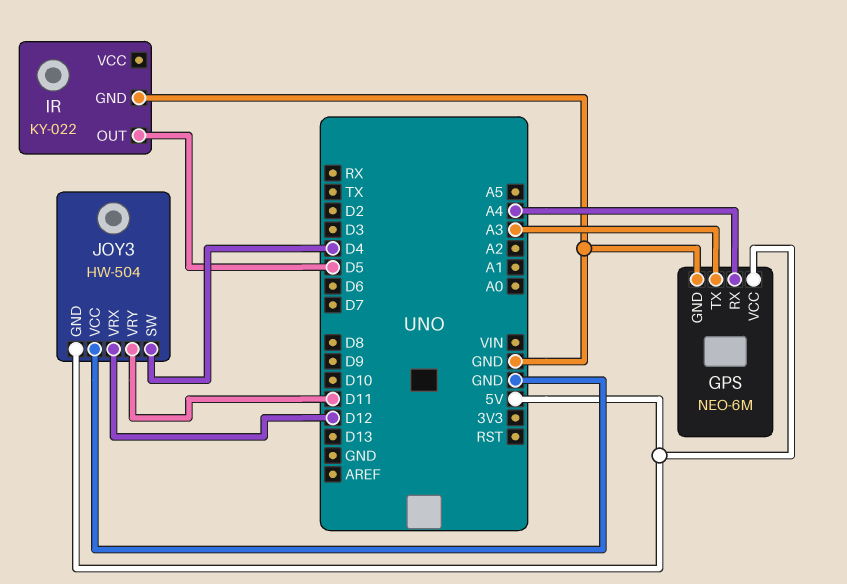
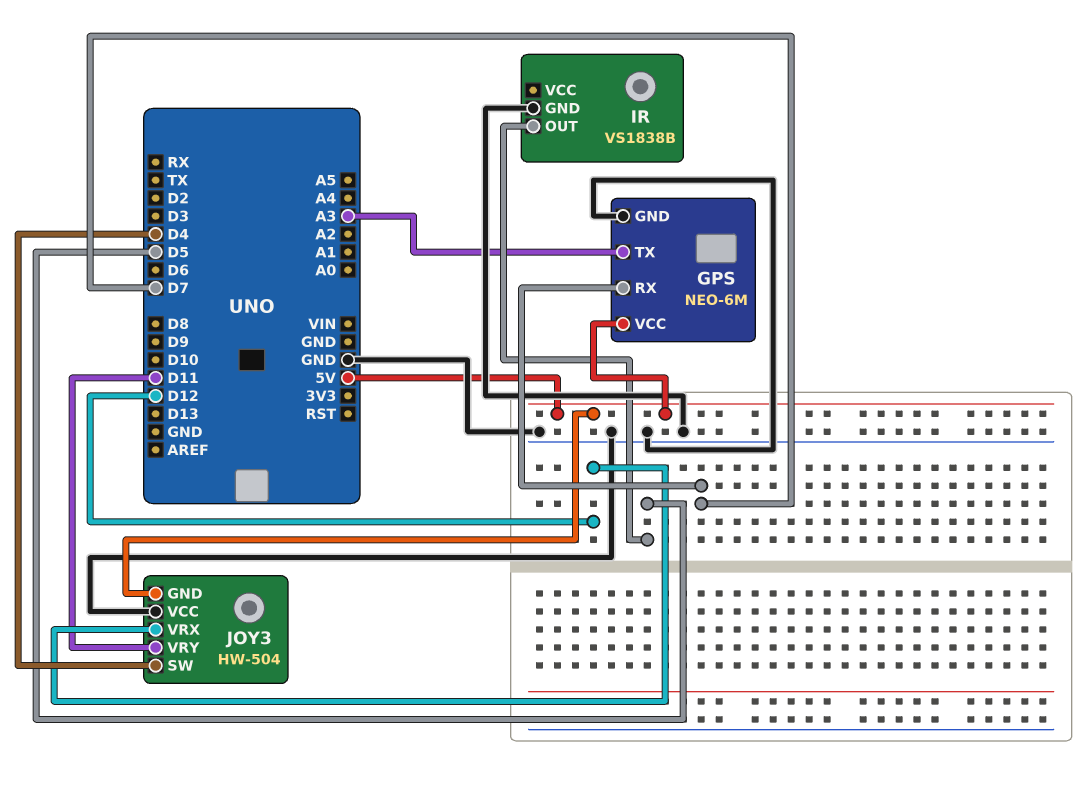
GPS pin RX: A4 -> D7
IR: KY-022 -> VS1838B

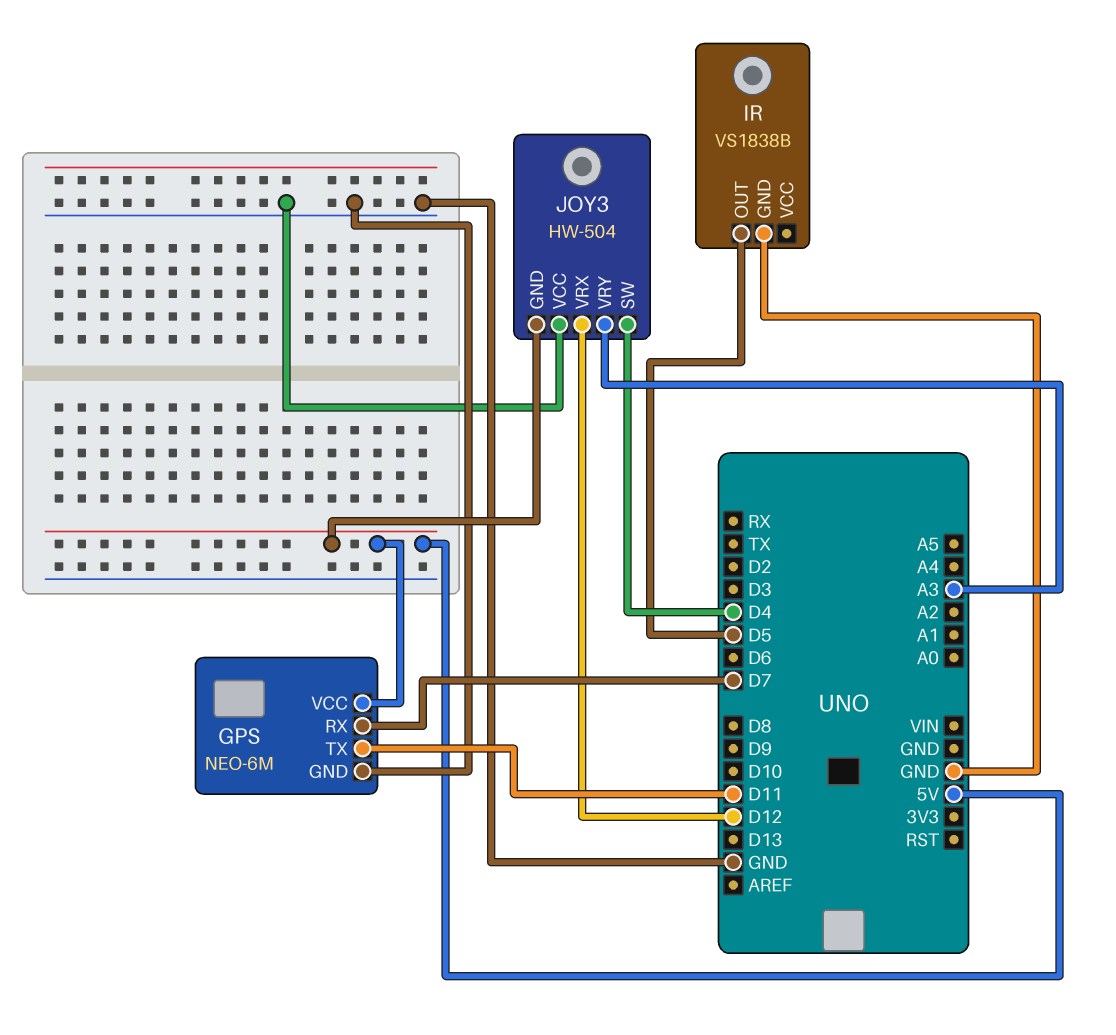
GPS pin TX: A3 -> D11
JOY3 pin VRY: D11 -> A3

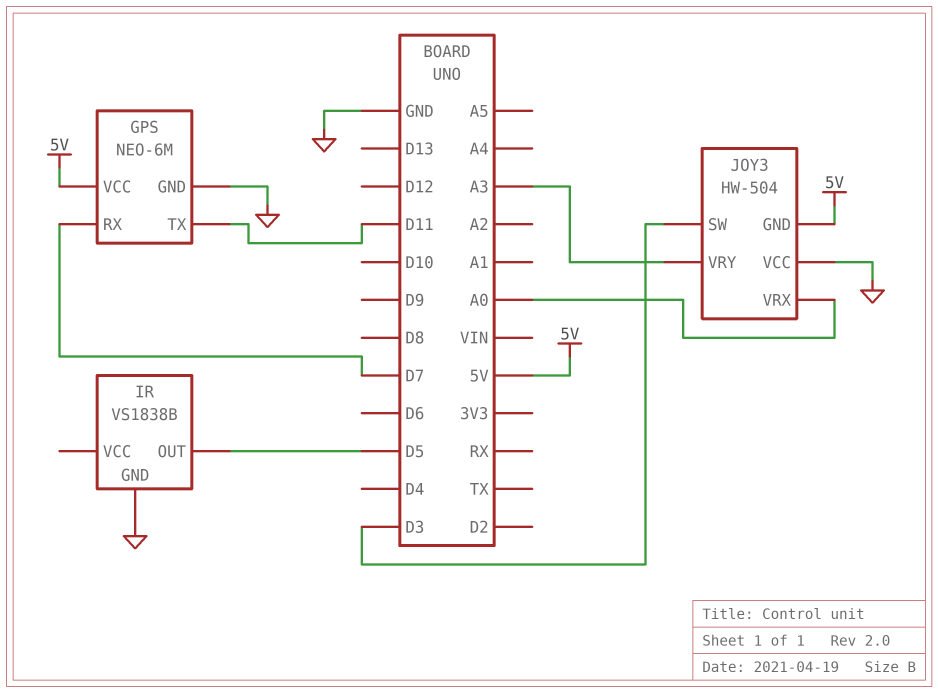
JOY3 pin SW: D4 -> D3
JOY3 pin VRX: D12 -> A0

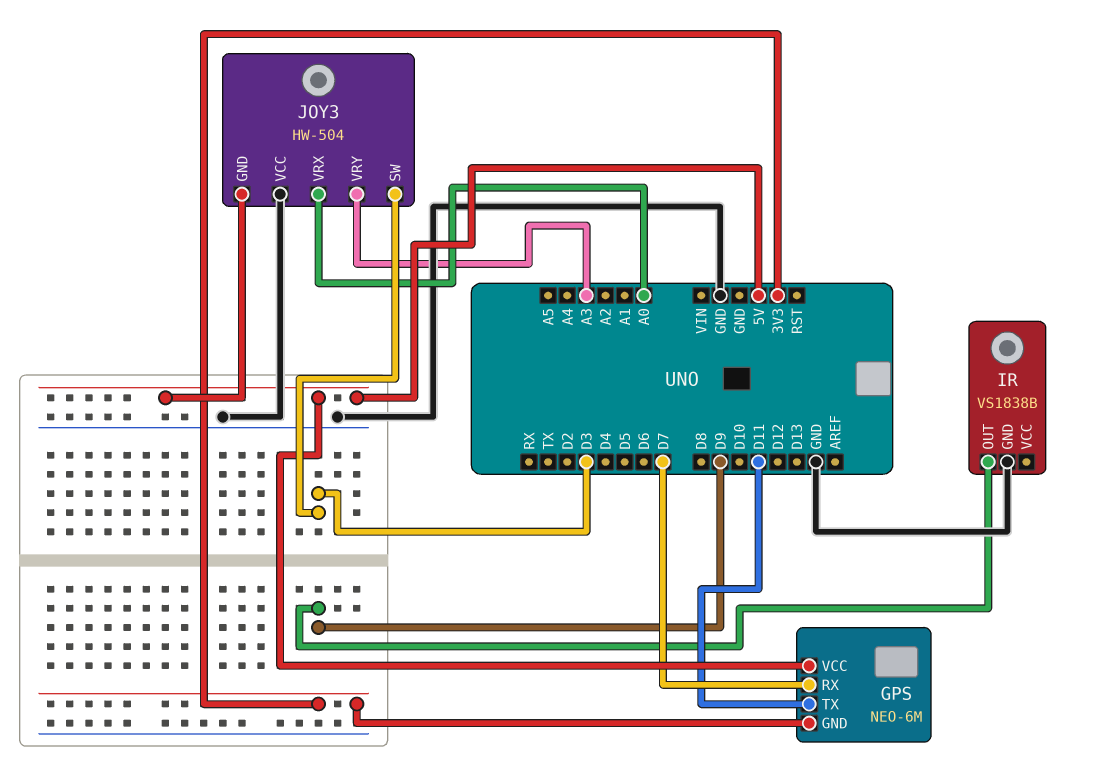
GPS pin GND: GND -> 3V3
IR pin OUT: D5 -> D9

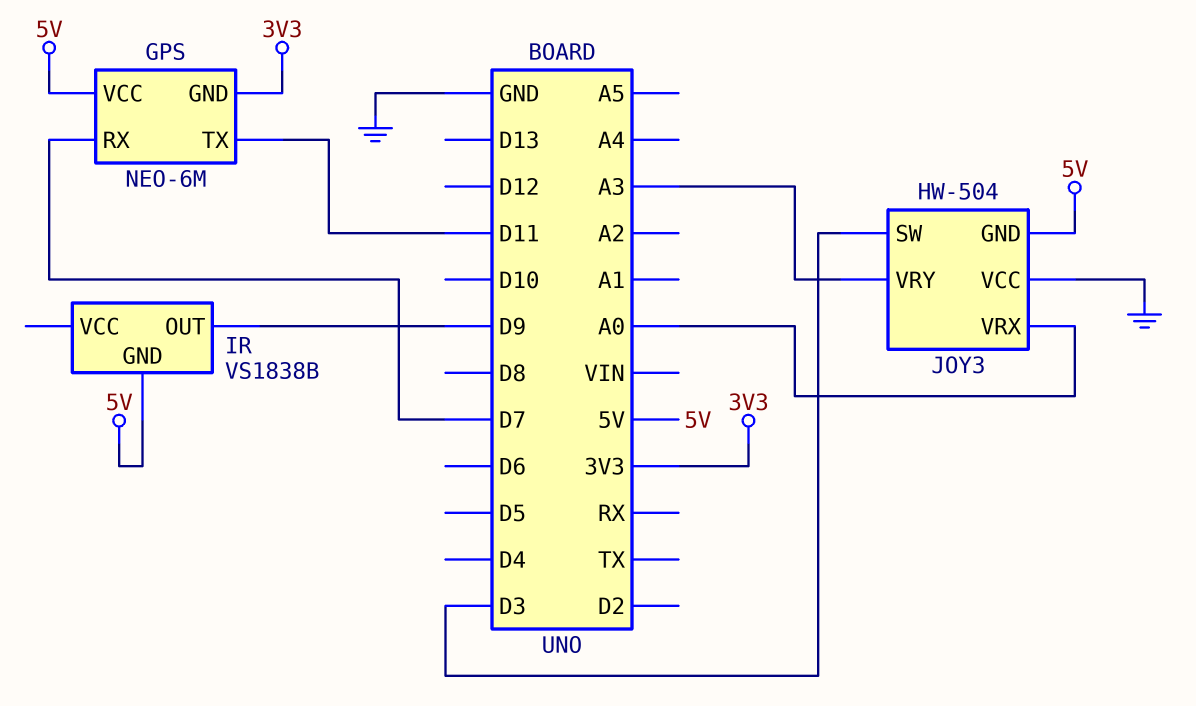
IR pin GND: GND -> 5V

